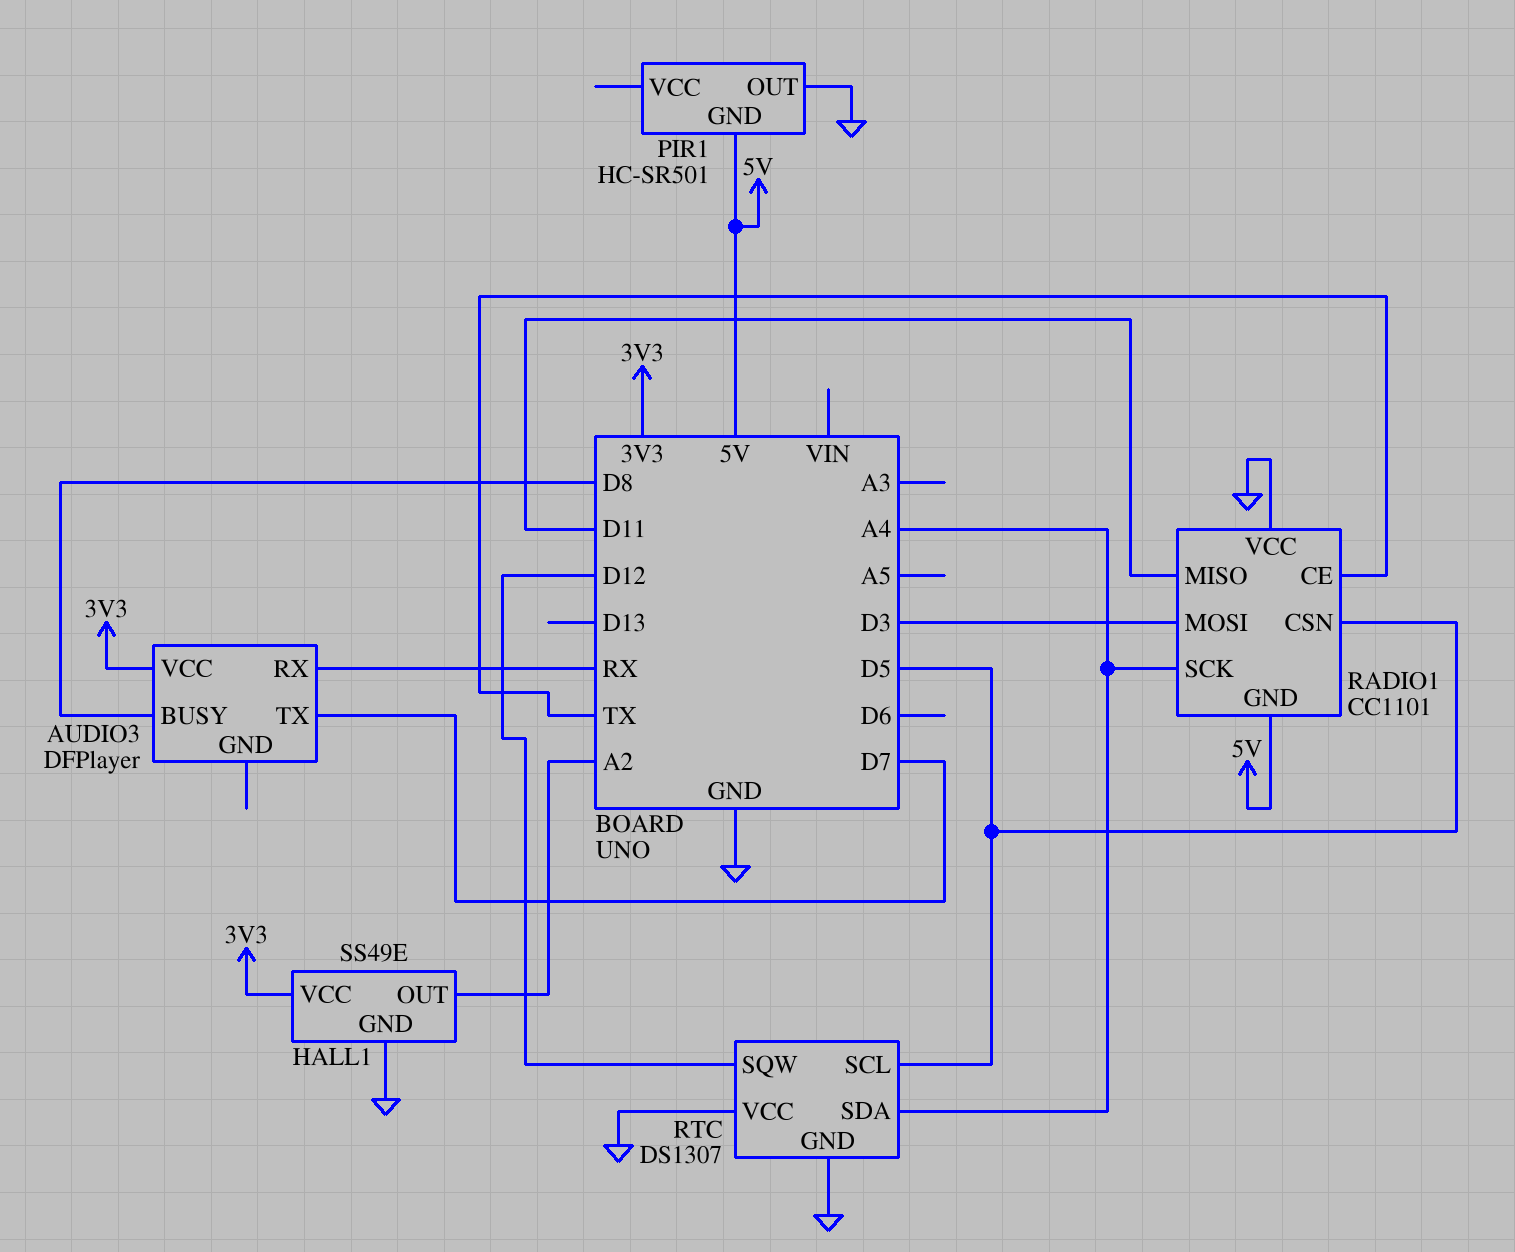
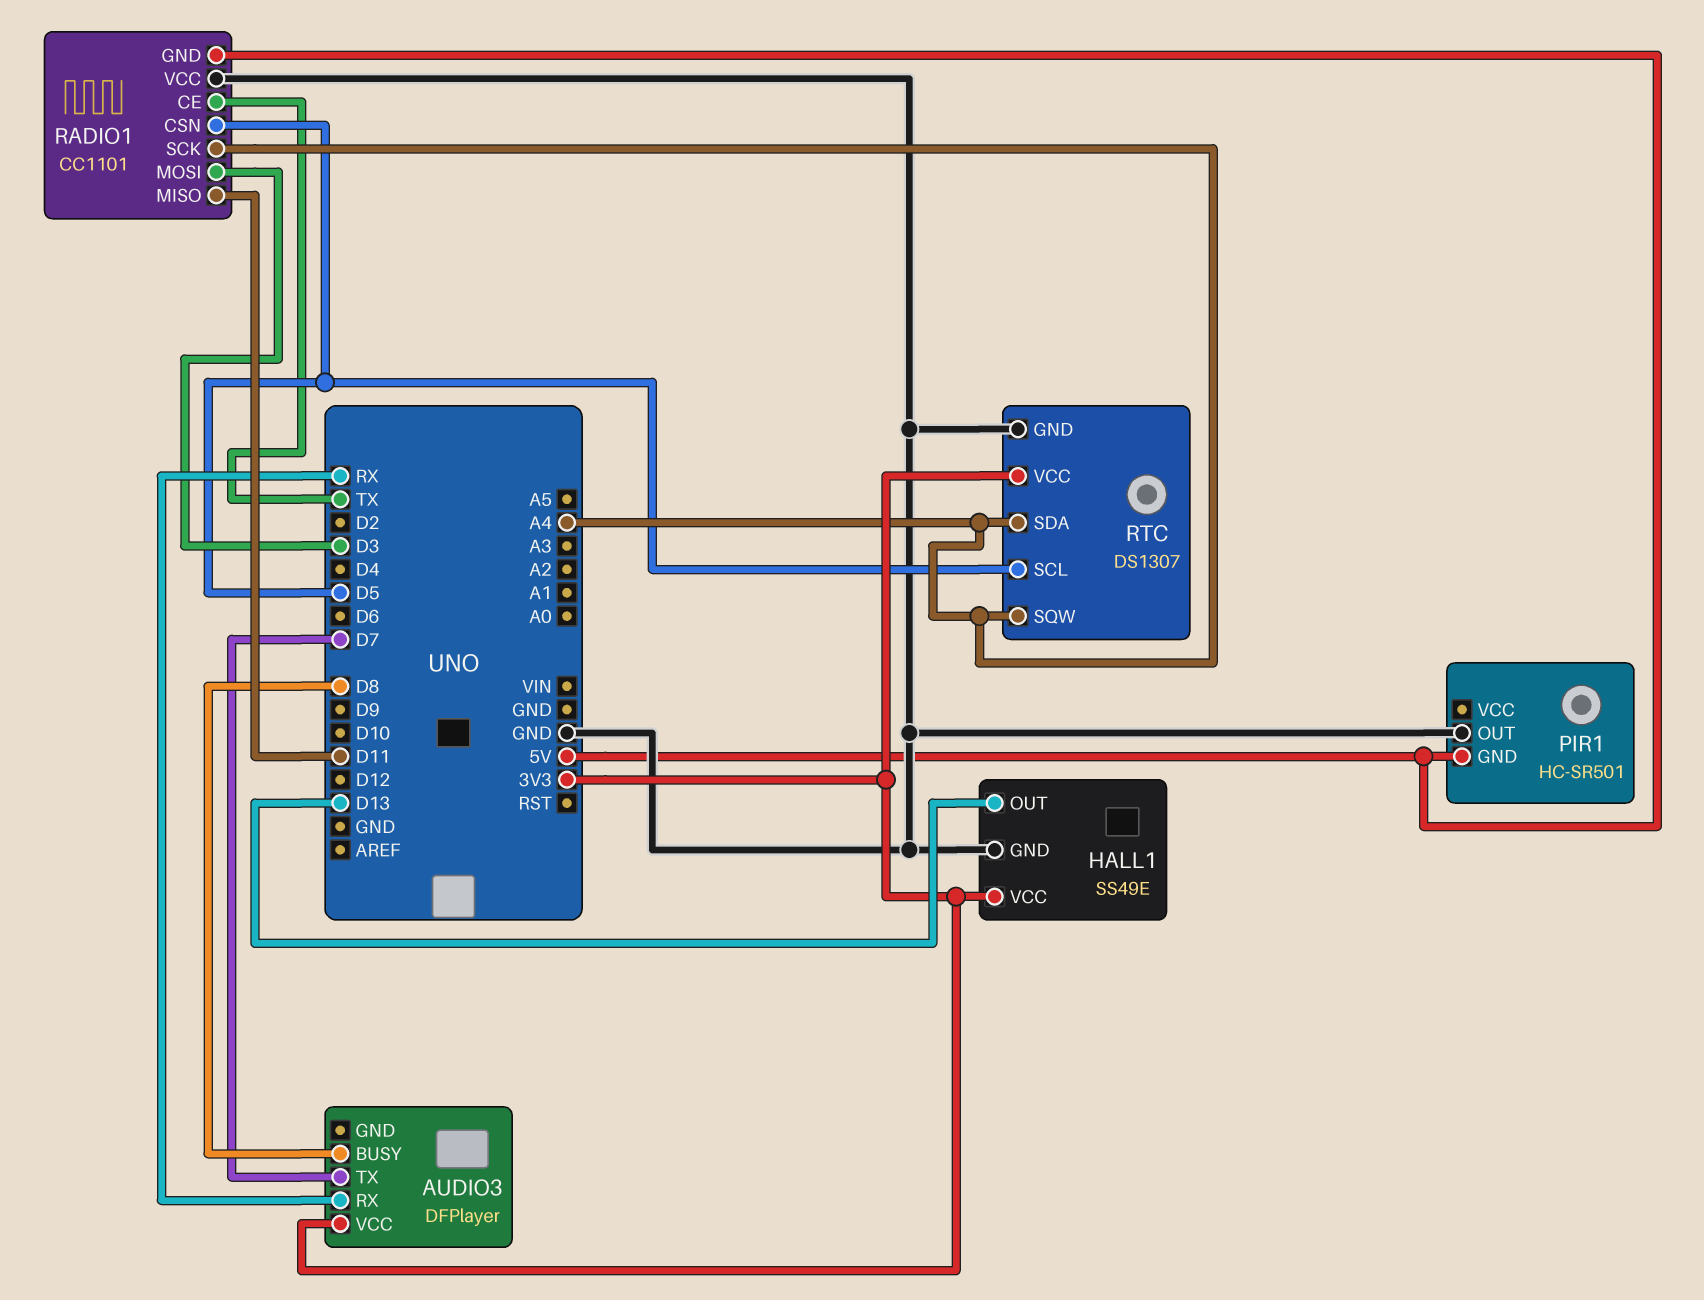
HALL1 pin OUT: A2 -> D13
RTC pin SQW: D12 -> A4
RTC pin VCC: GND -> 3V3

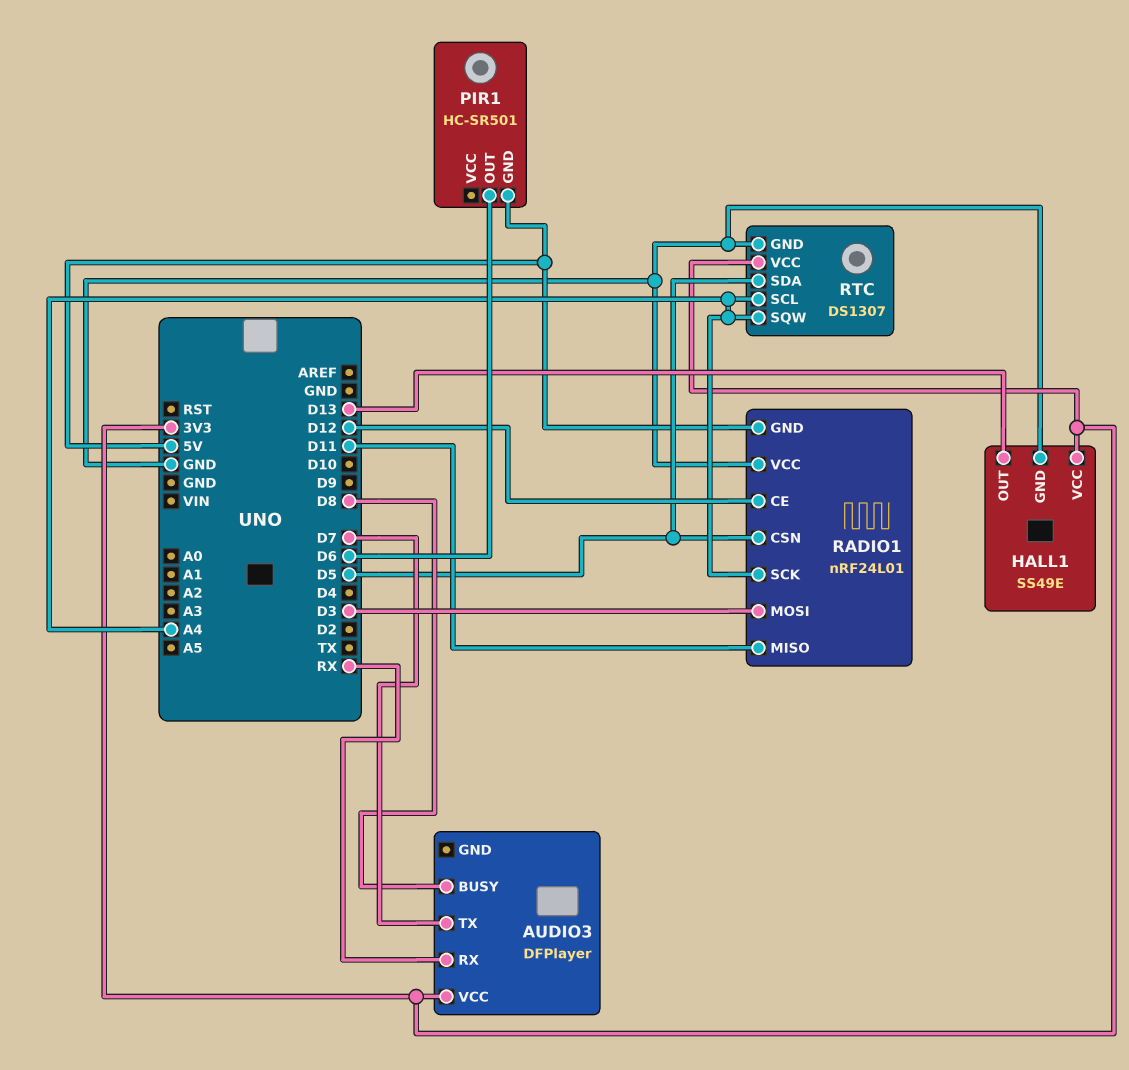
PIR1 pin OUT: GND -> D6
RADIO1: CC1101 -> nRF24L01
RADIO1 pin CE: TX -> D12
RTC pin SCL: D5 -> A4
RTC pin SDA: A4 -> D5

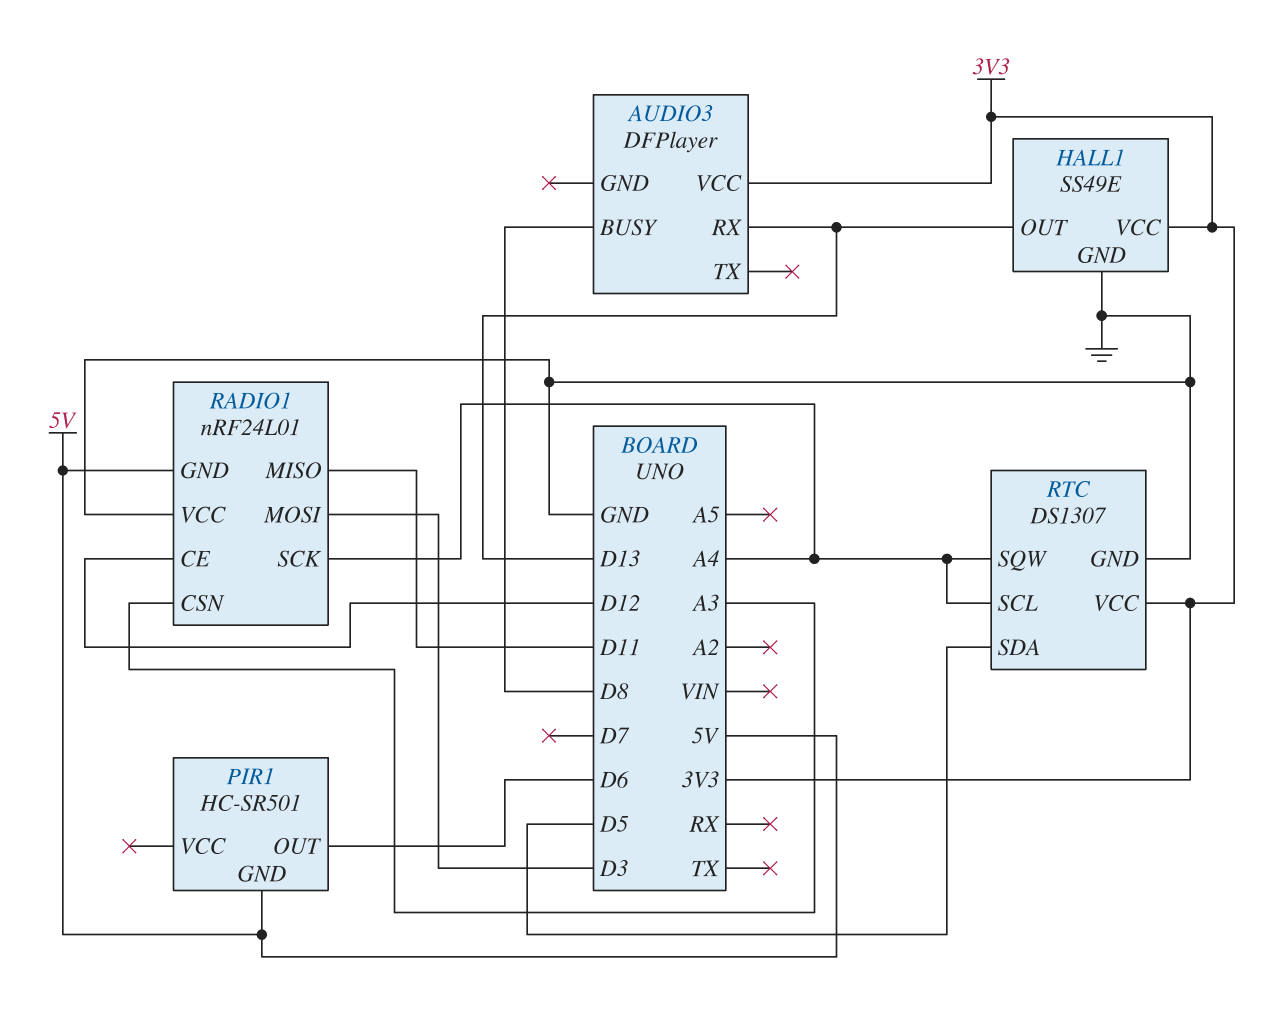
AUDIO3 pin RX: RX -> D13
AUDIO3 pin TX: D7 -> none
RADIO1 pin CSN: D5 -> A3

